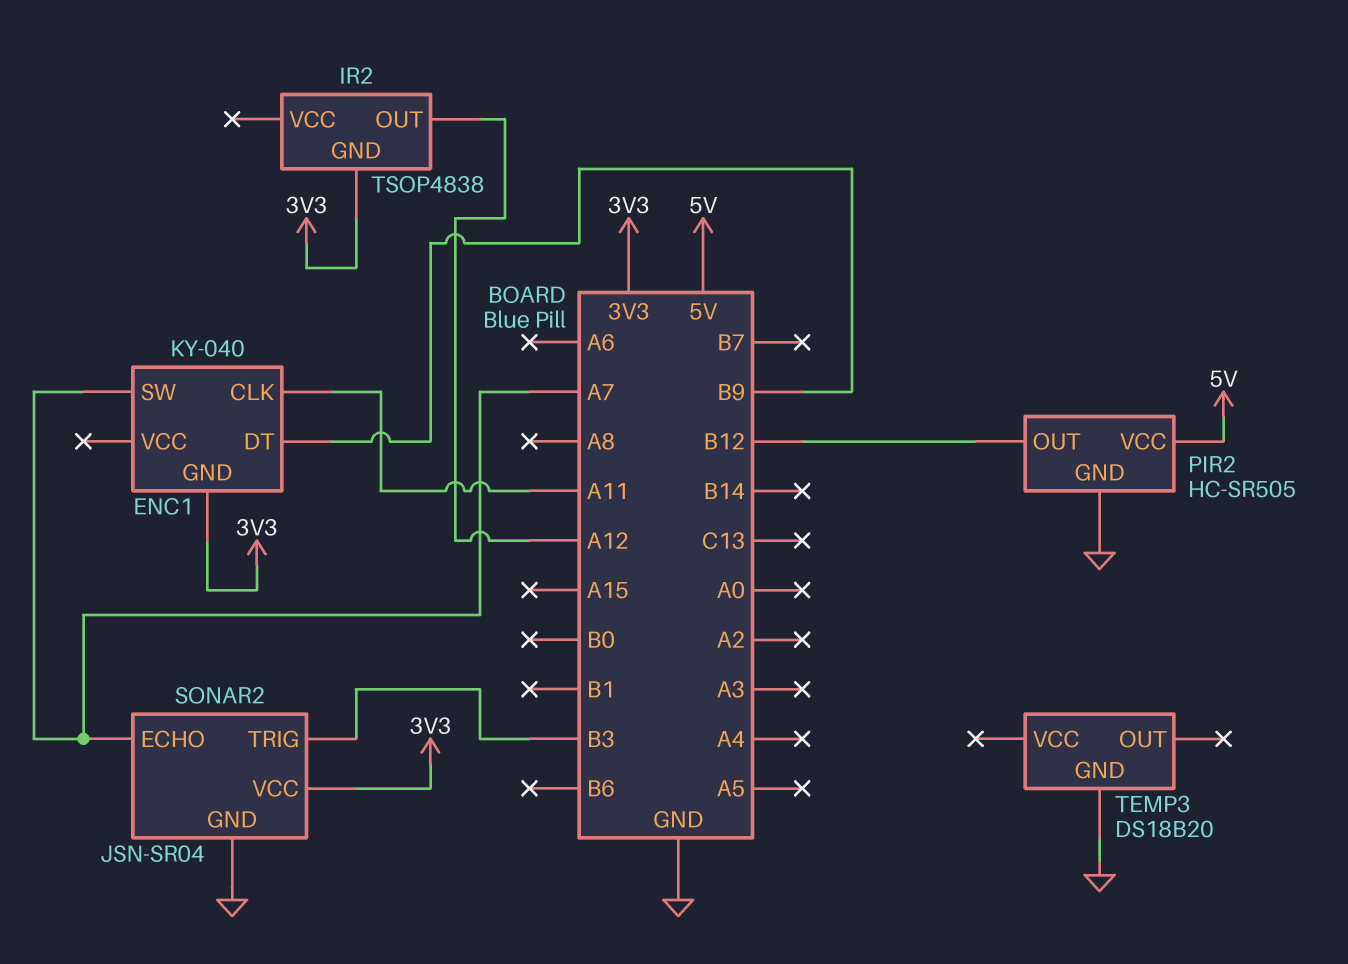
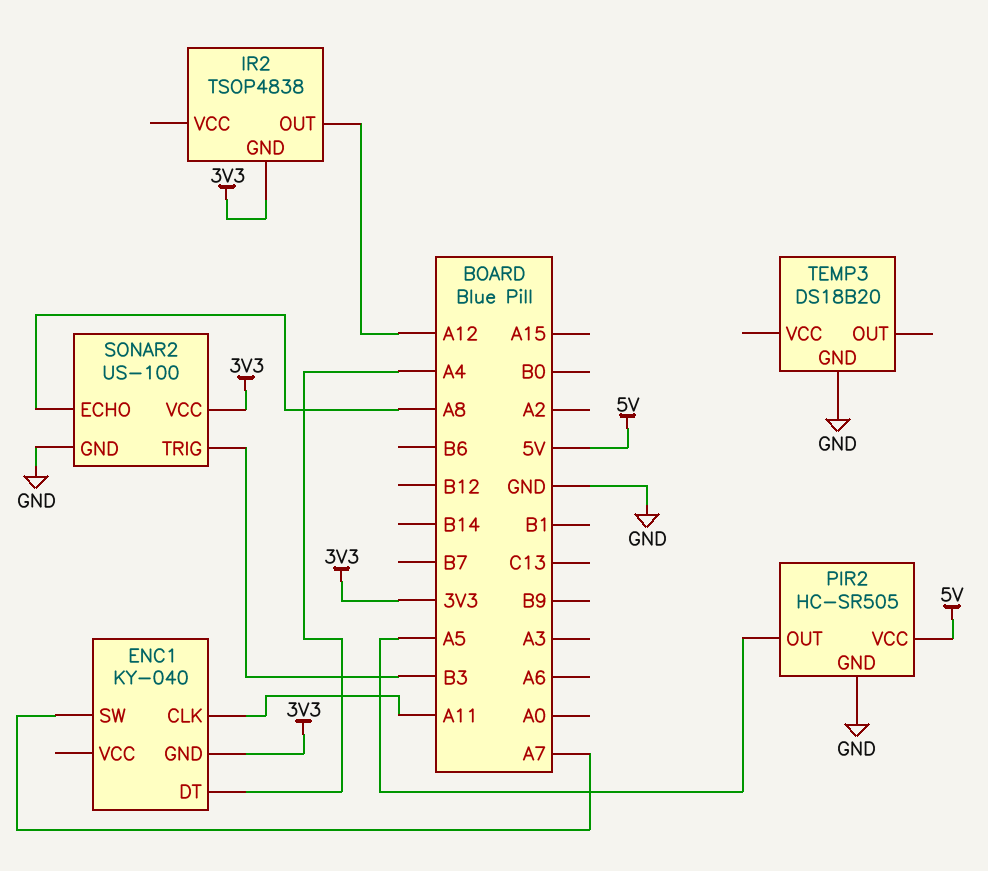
ENC1 pin DT: B9 -> A4
PIR2 pin OUT: B12 -> A5
SONAR2: JSN-SR04 -> US-100
SONAR2 pin ECHO: A7 -> A8

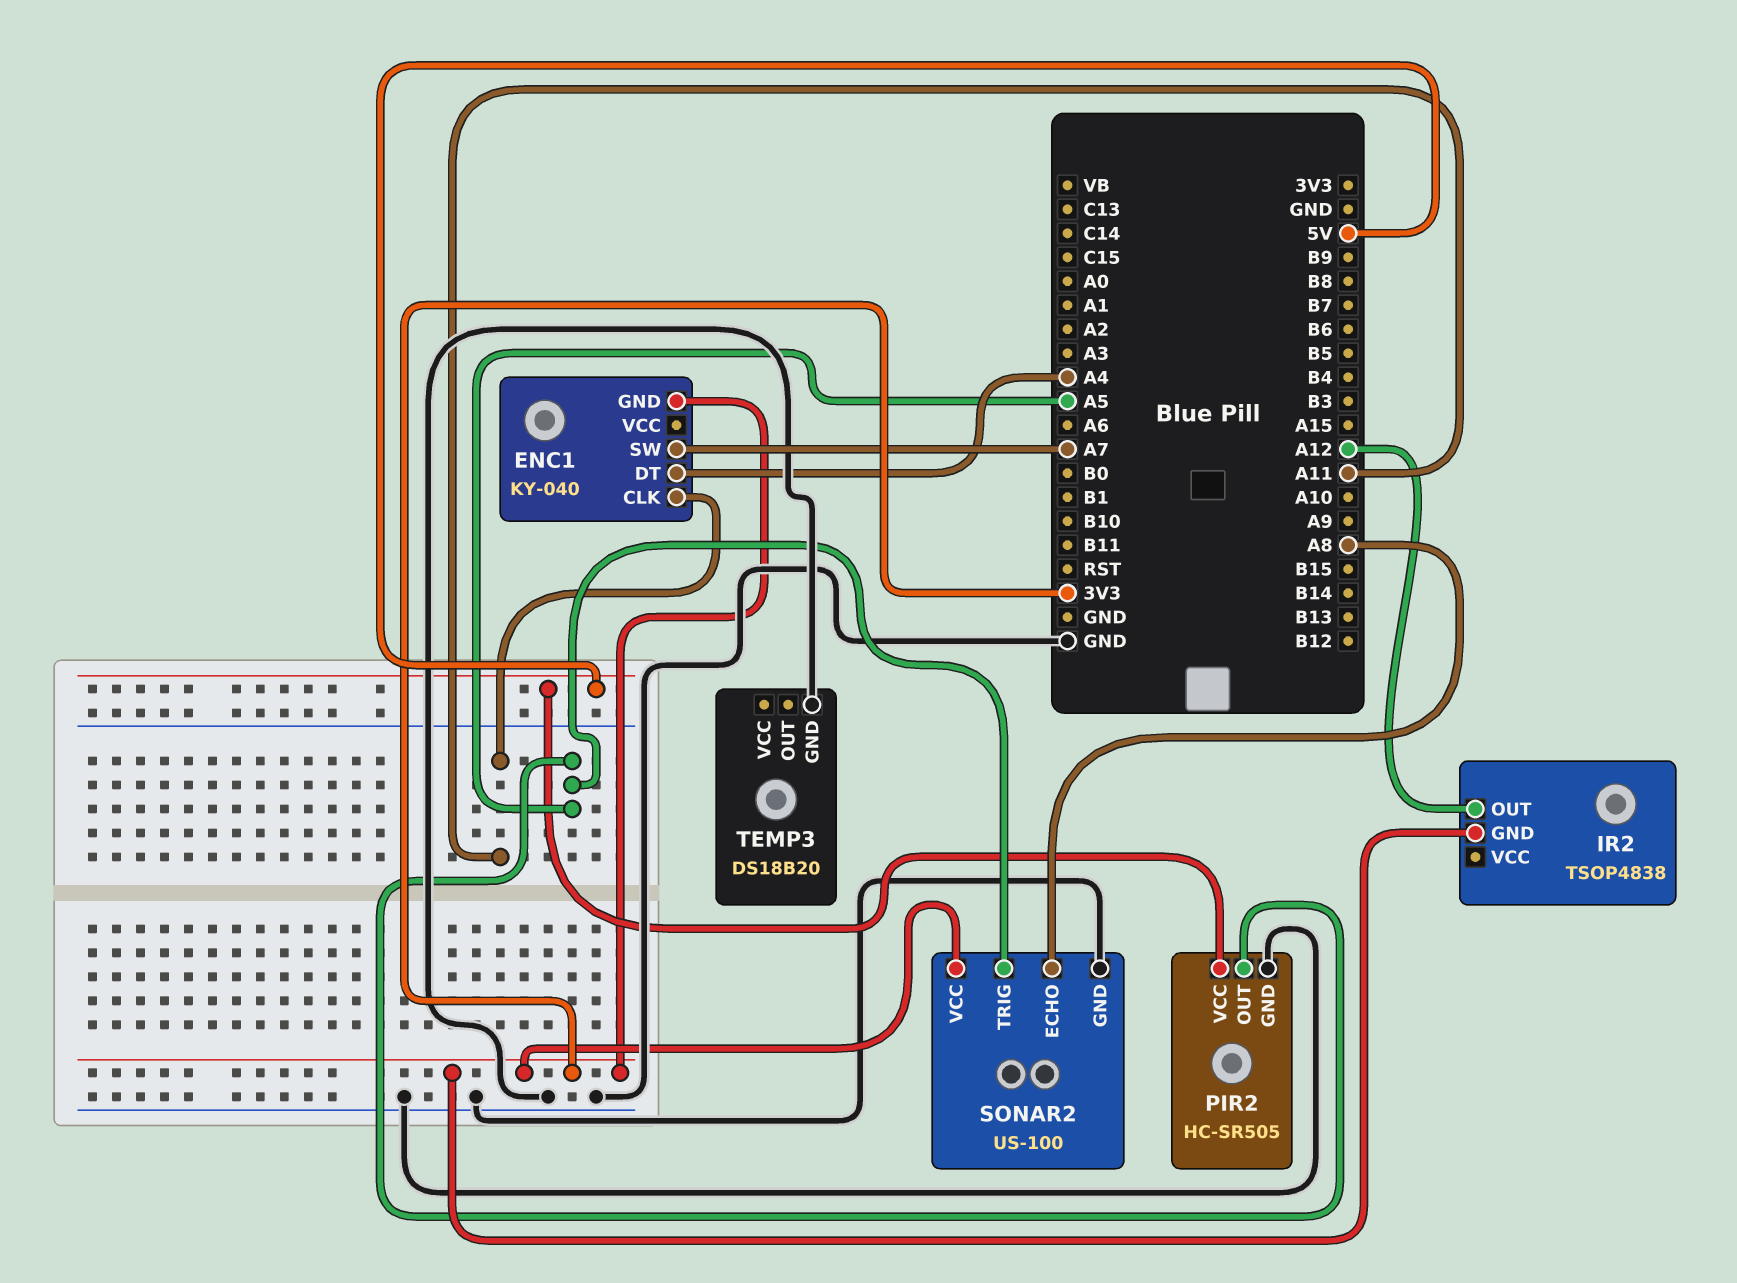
SONAR2 pin TRIG: B3 -> A5

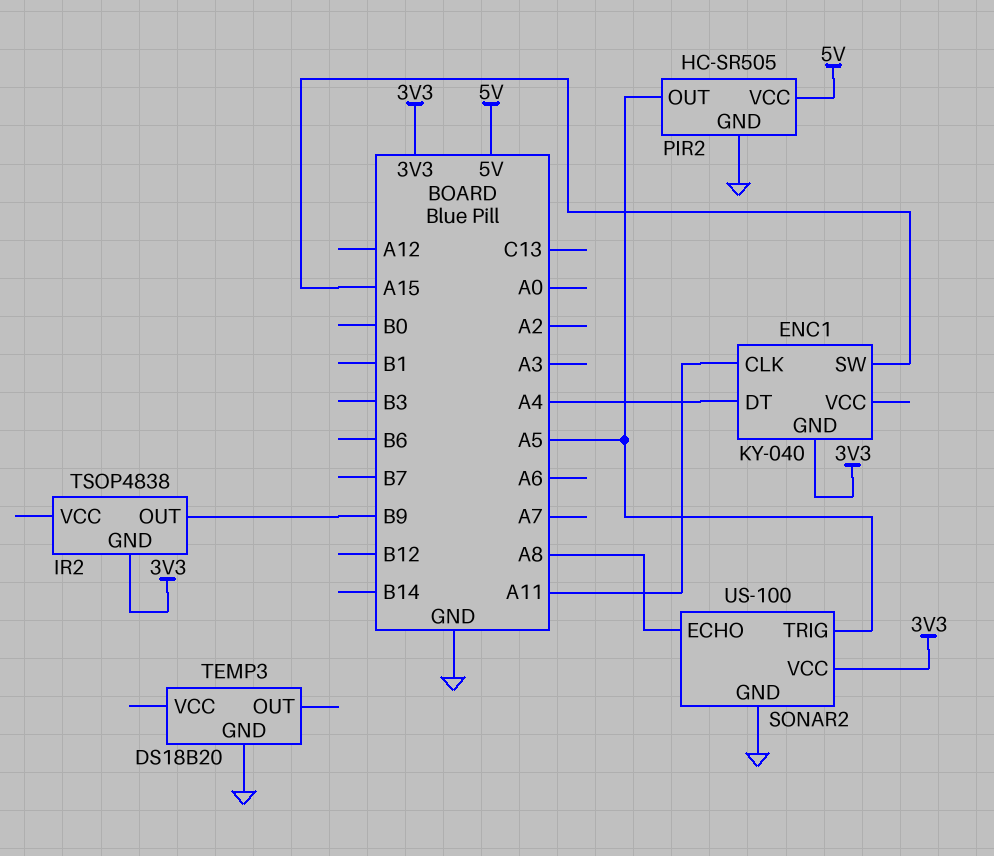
ENC1 pin SW: A7 -> A15
IR2 pin OUT: A12 -> B9

